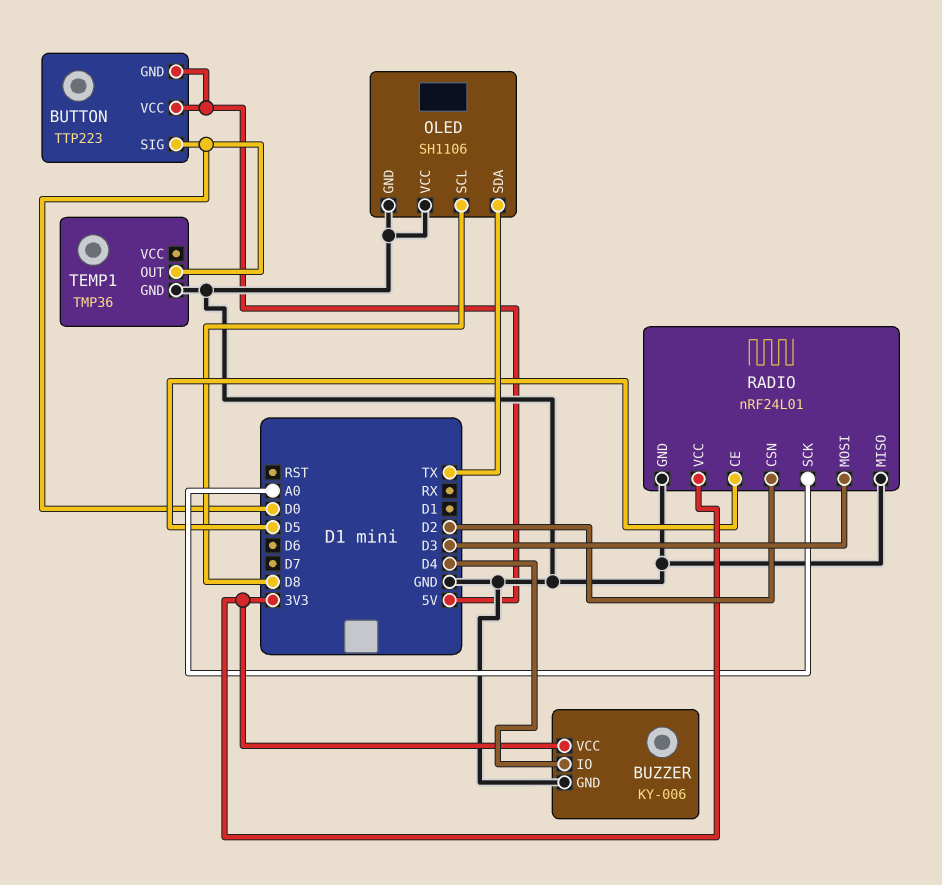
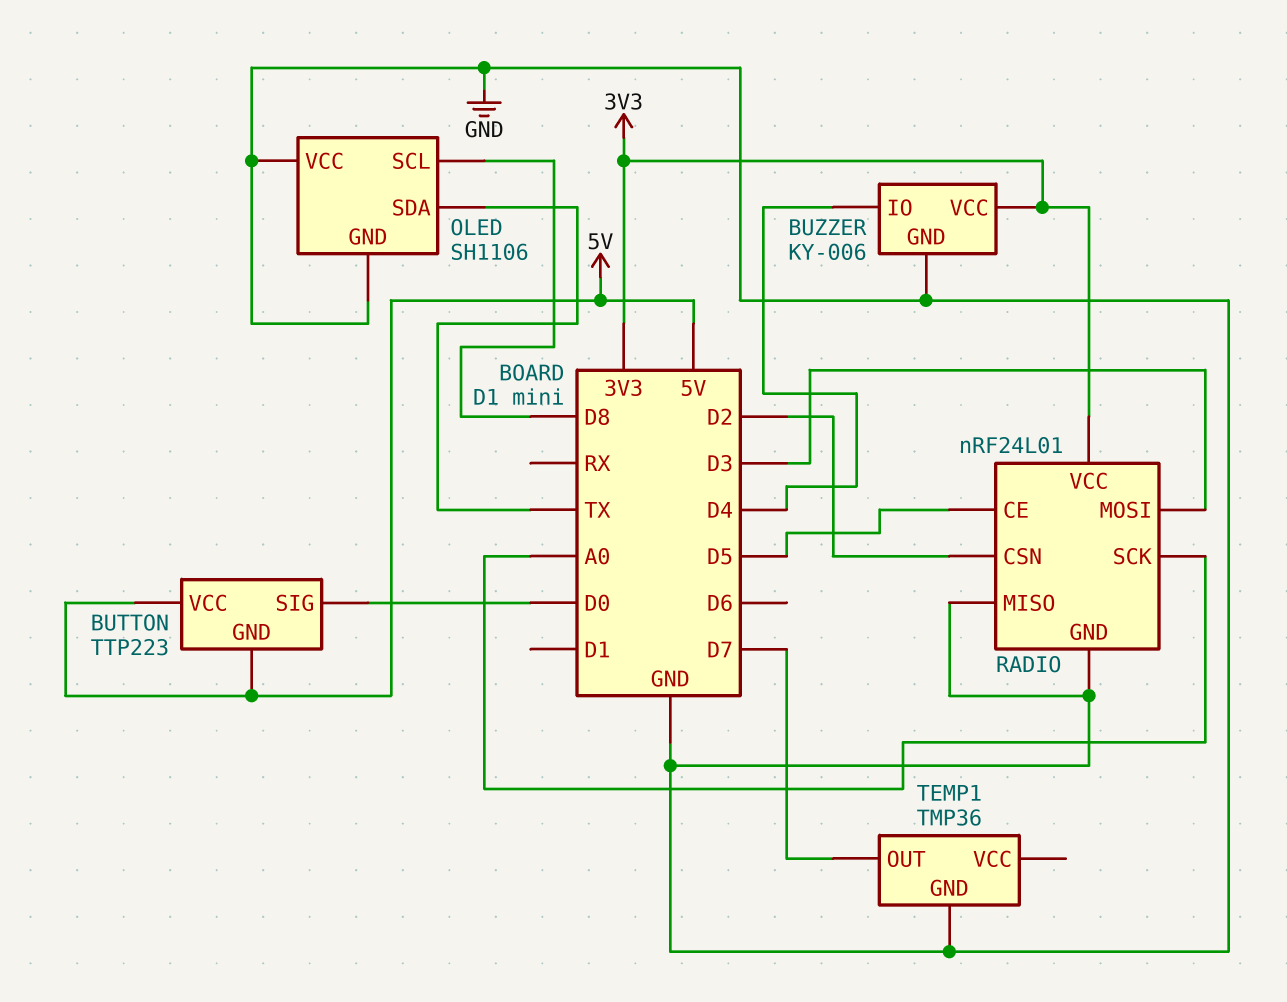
TEMP1 pin OUT: D0 -> D7

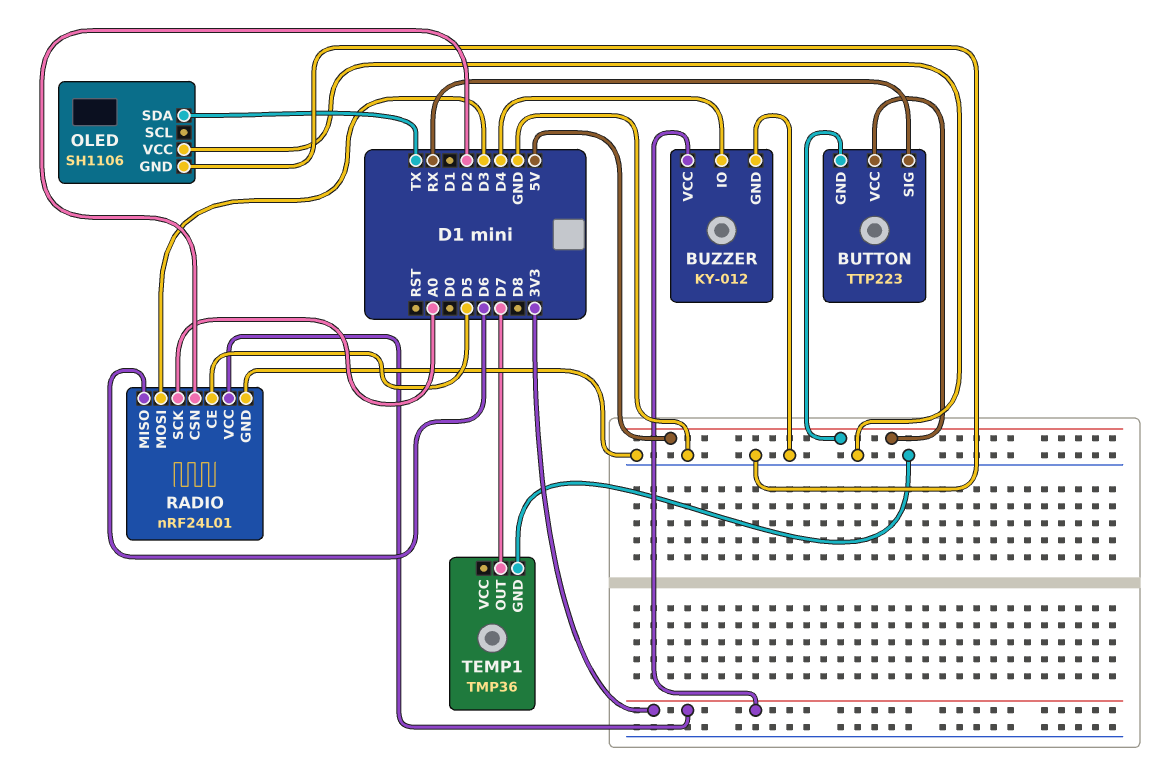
BUTTON pin SIG: D0 -> RX
BUZZER: KY-006 -> KY-012
OLED pin SCL: D8 -> none
RADIO pin MISO: GND -> D6

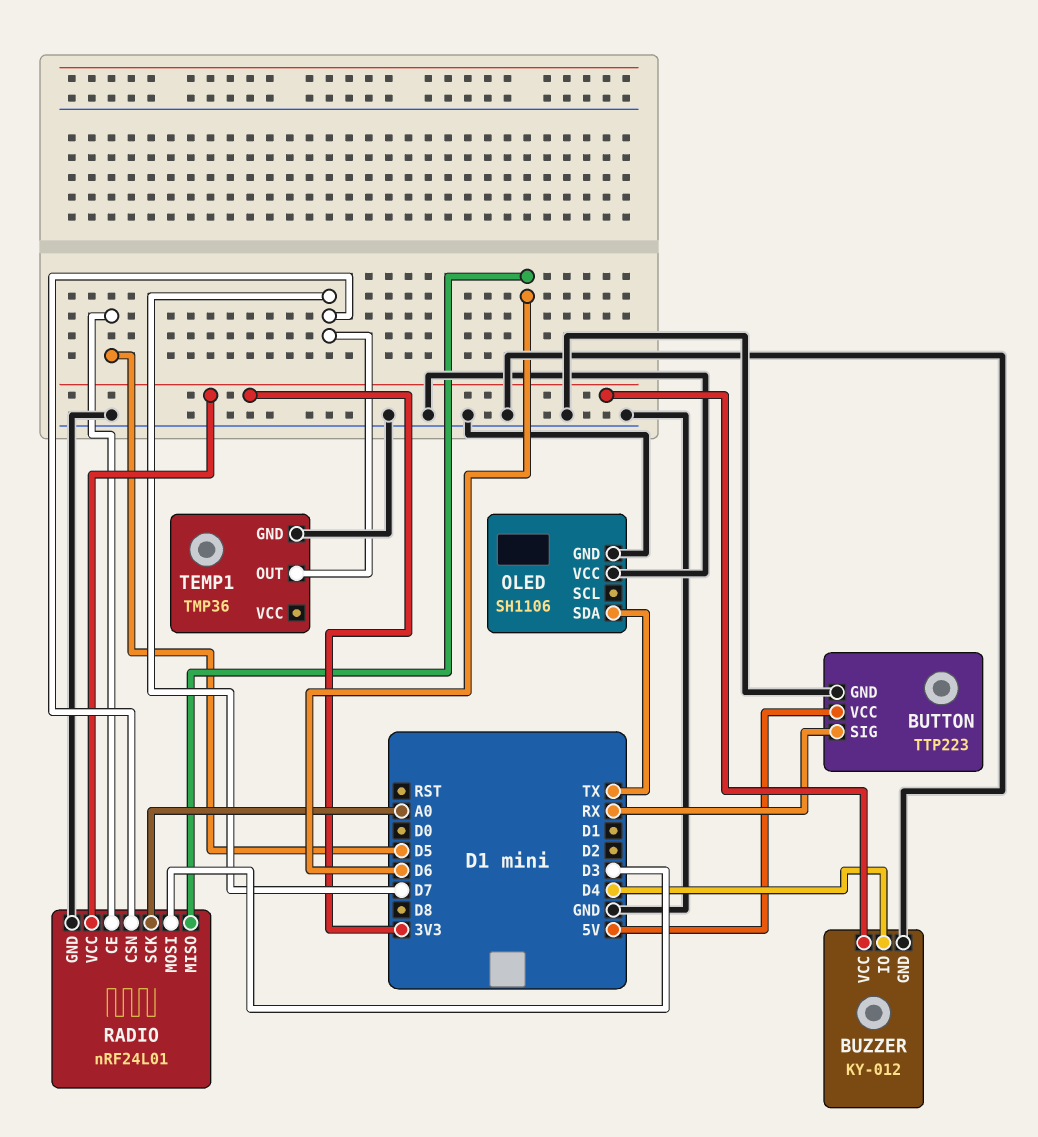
BUTTON pin GND: 5V -> GND
RADIO pin CSN: D2 -> D7

